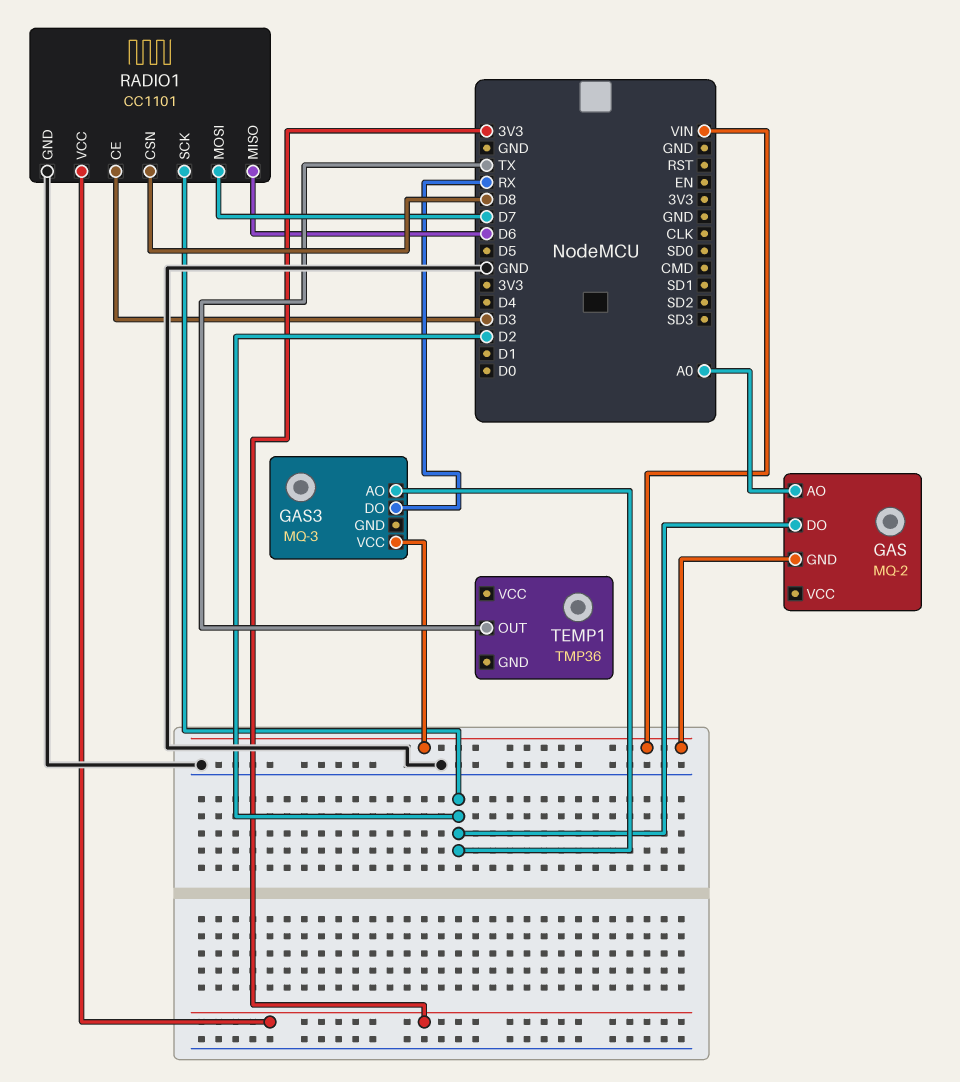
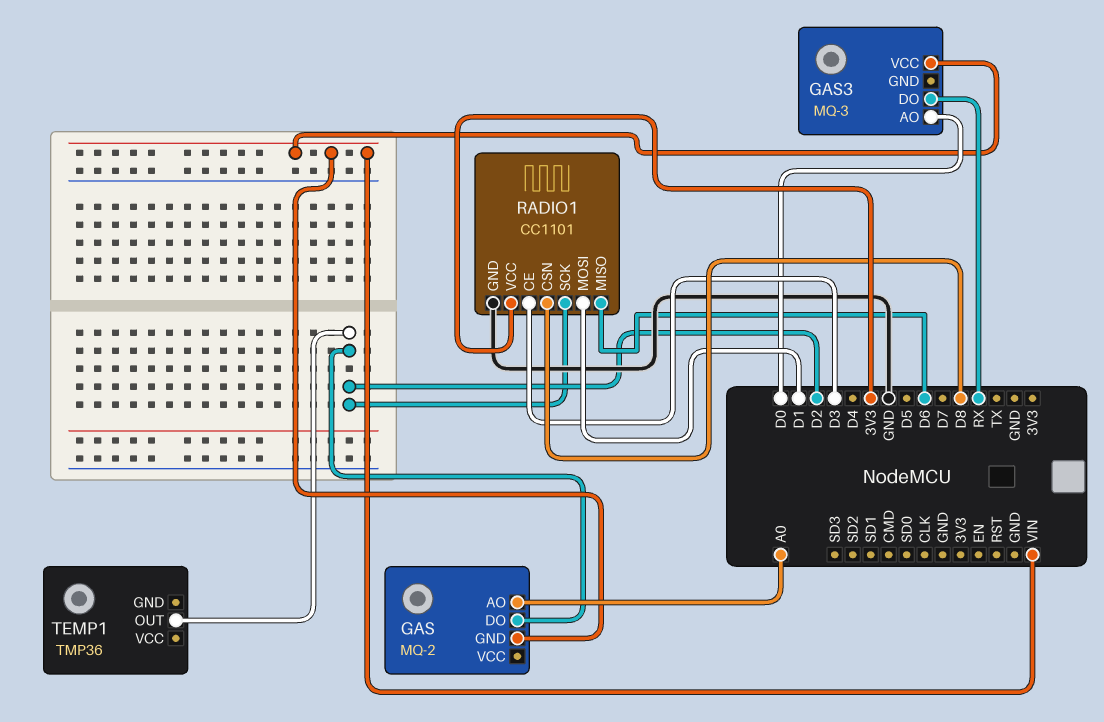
GAS3 pin AO: D2 -> D0
RADIO1 pin MOSI: D7 -> D1
TEMP1 pin OUT: TX -> D2

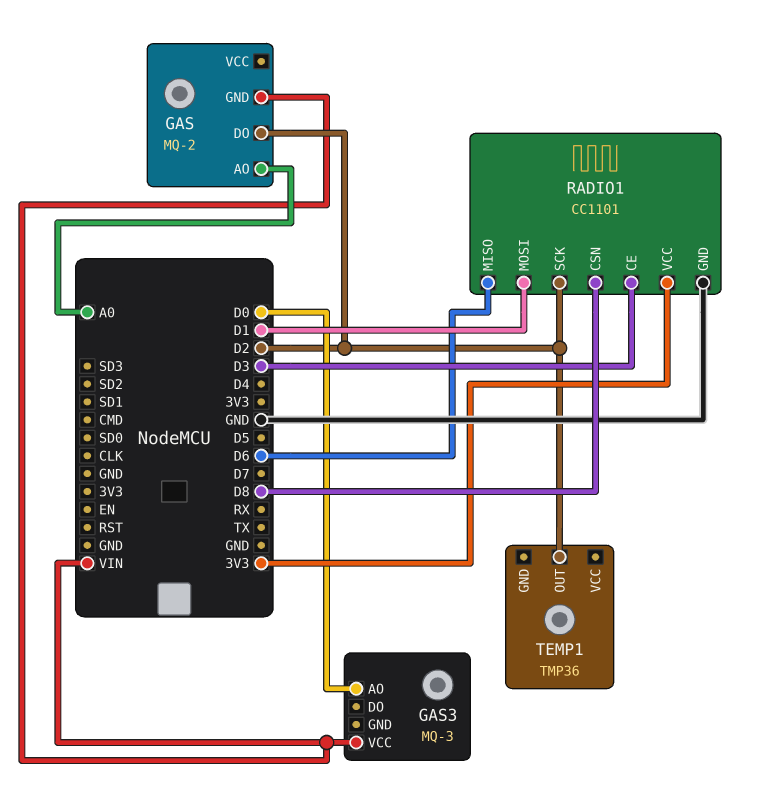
GAS3 pin DO: RX -> none

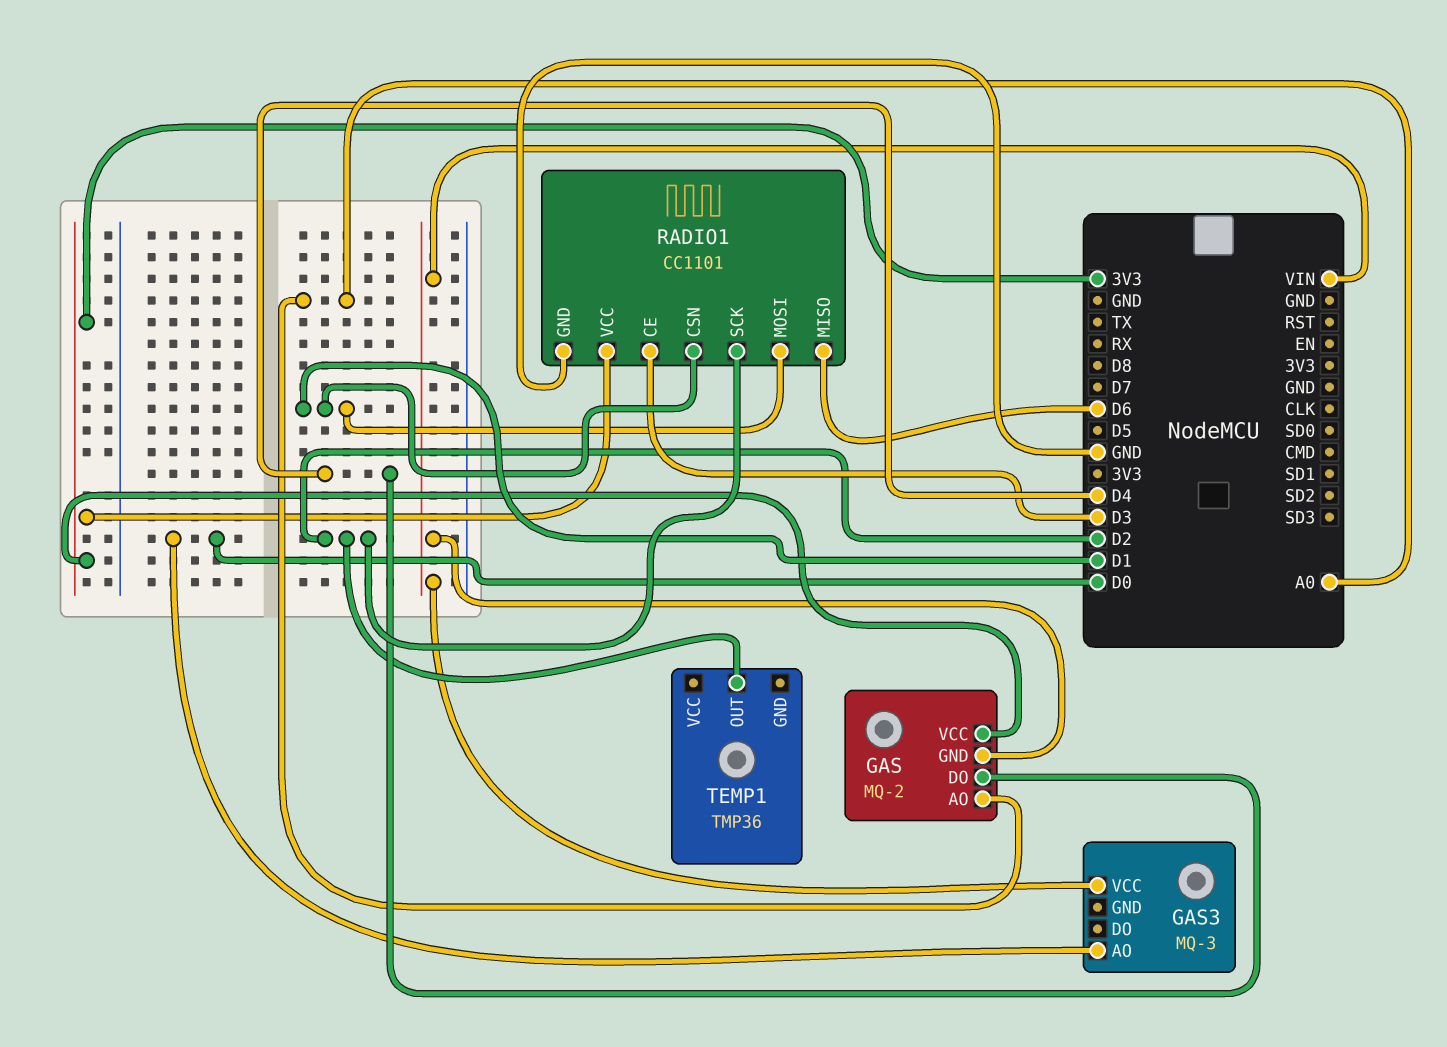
GAS pin DO: D2 -> D4
GAS pin VCC: none -> 3V3
RADIO1 pin CSN: D8 -> D1

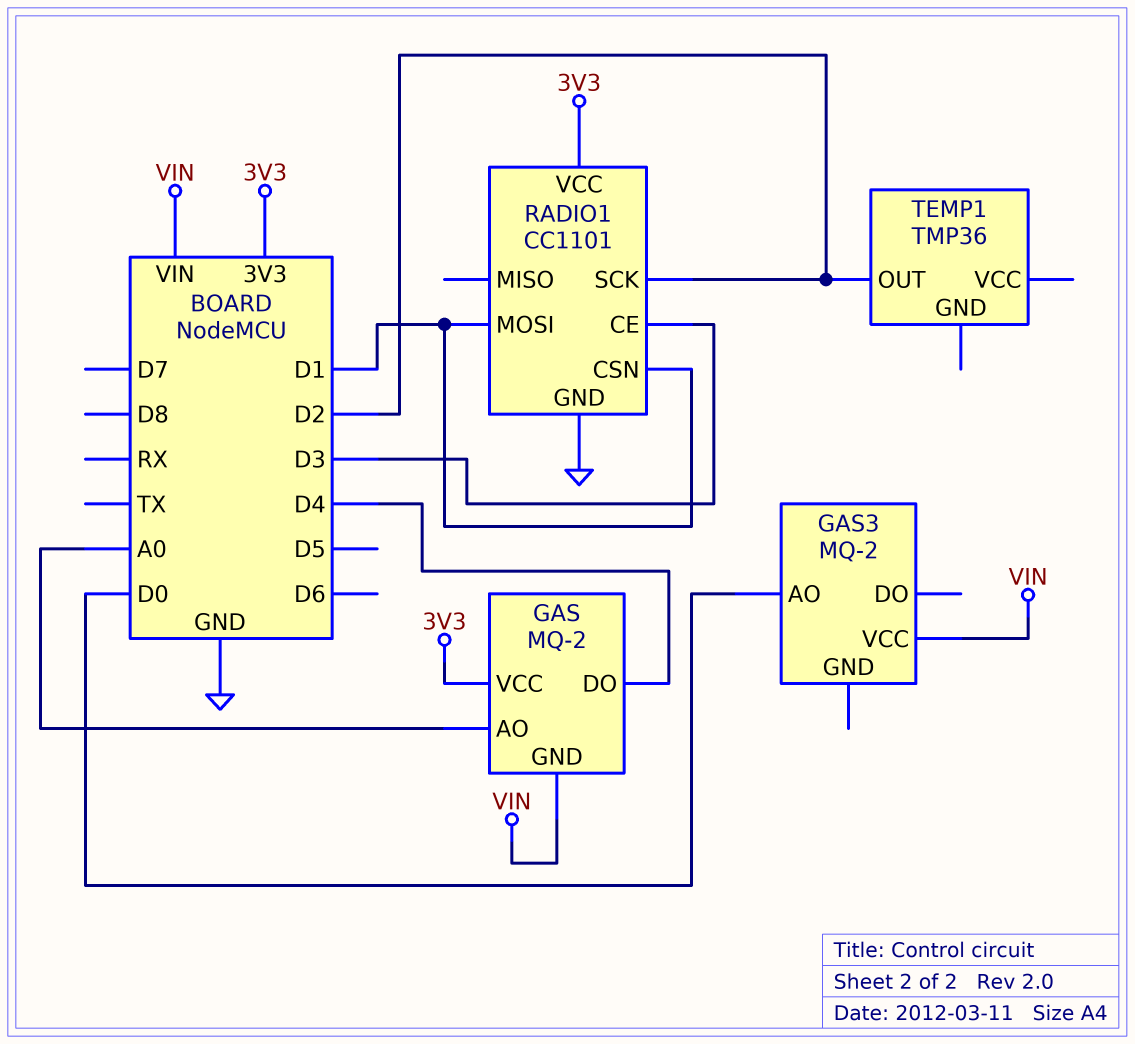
GAS3: MQ-3 -> MQ-2
RADIO1 pin MISO: D6 -> none

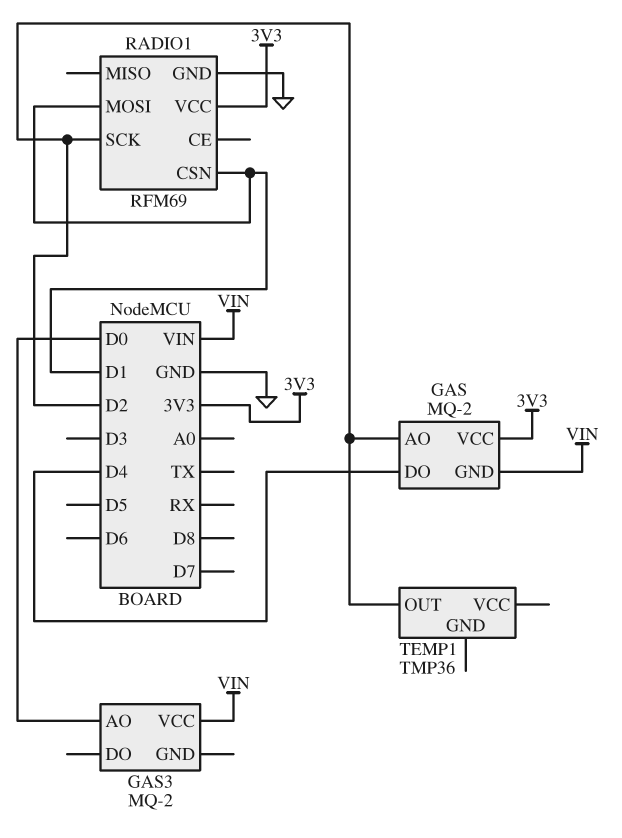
GAS pin AO: A0 -> D2
RADIO1: CC1101 -> RFM69
RADIO1 pin CE: D3 -> none

